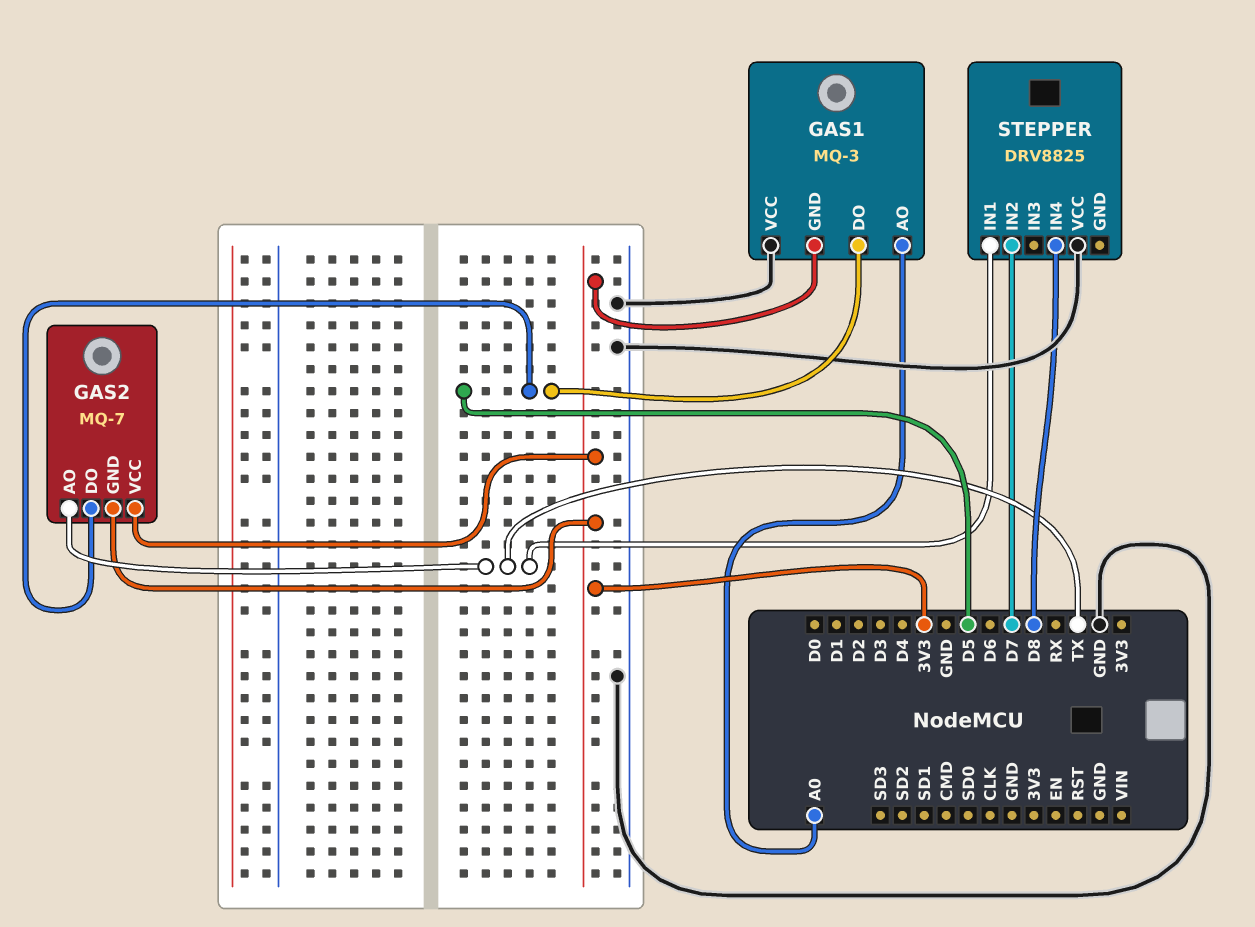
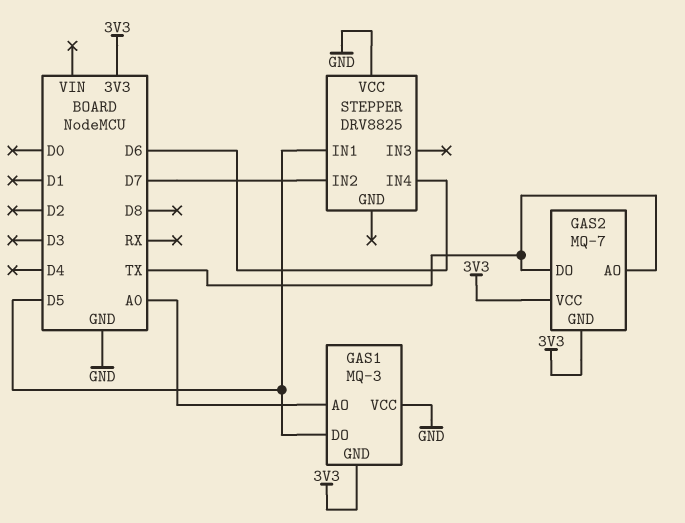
GAS2 pin DO: D5 -> TX
STEPPER pin IN1: TX -> D5
STEPPER pin IN4: D8 -> D6

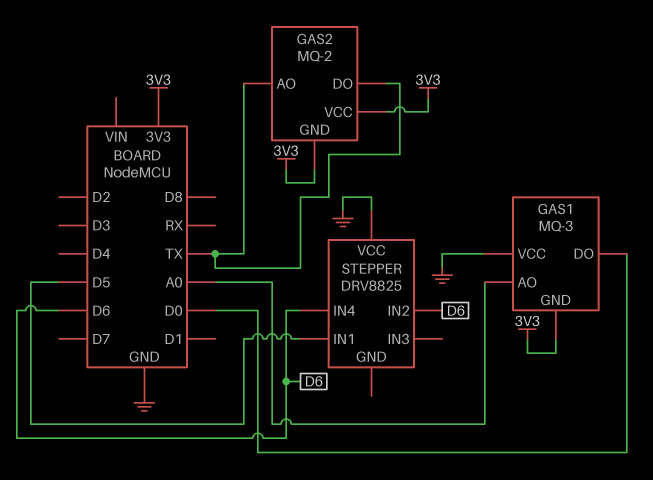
GAS1 pin DO: D5 -> D0
GAS2: MQ-7 -> MQ-2
STEPPER pin IN2: D7 -> D6

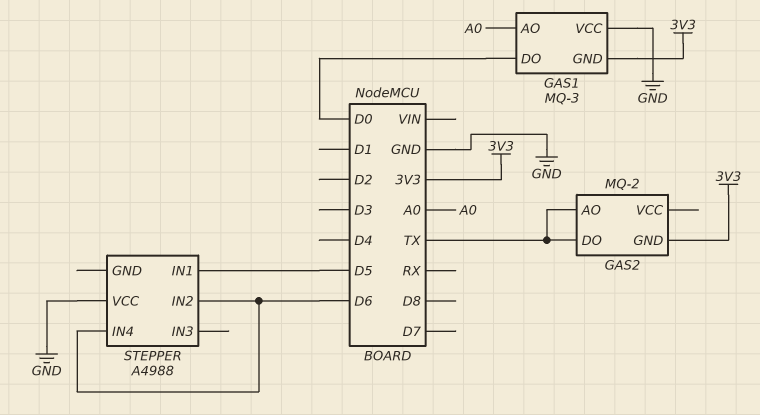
GAS2 pin VCC: 3V3 -> none
STEPPER: DRV8825 -> A4988

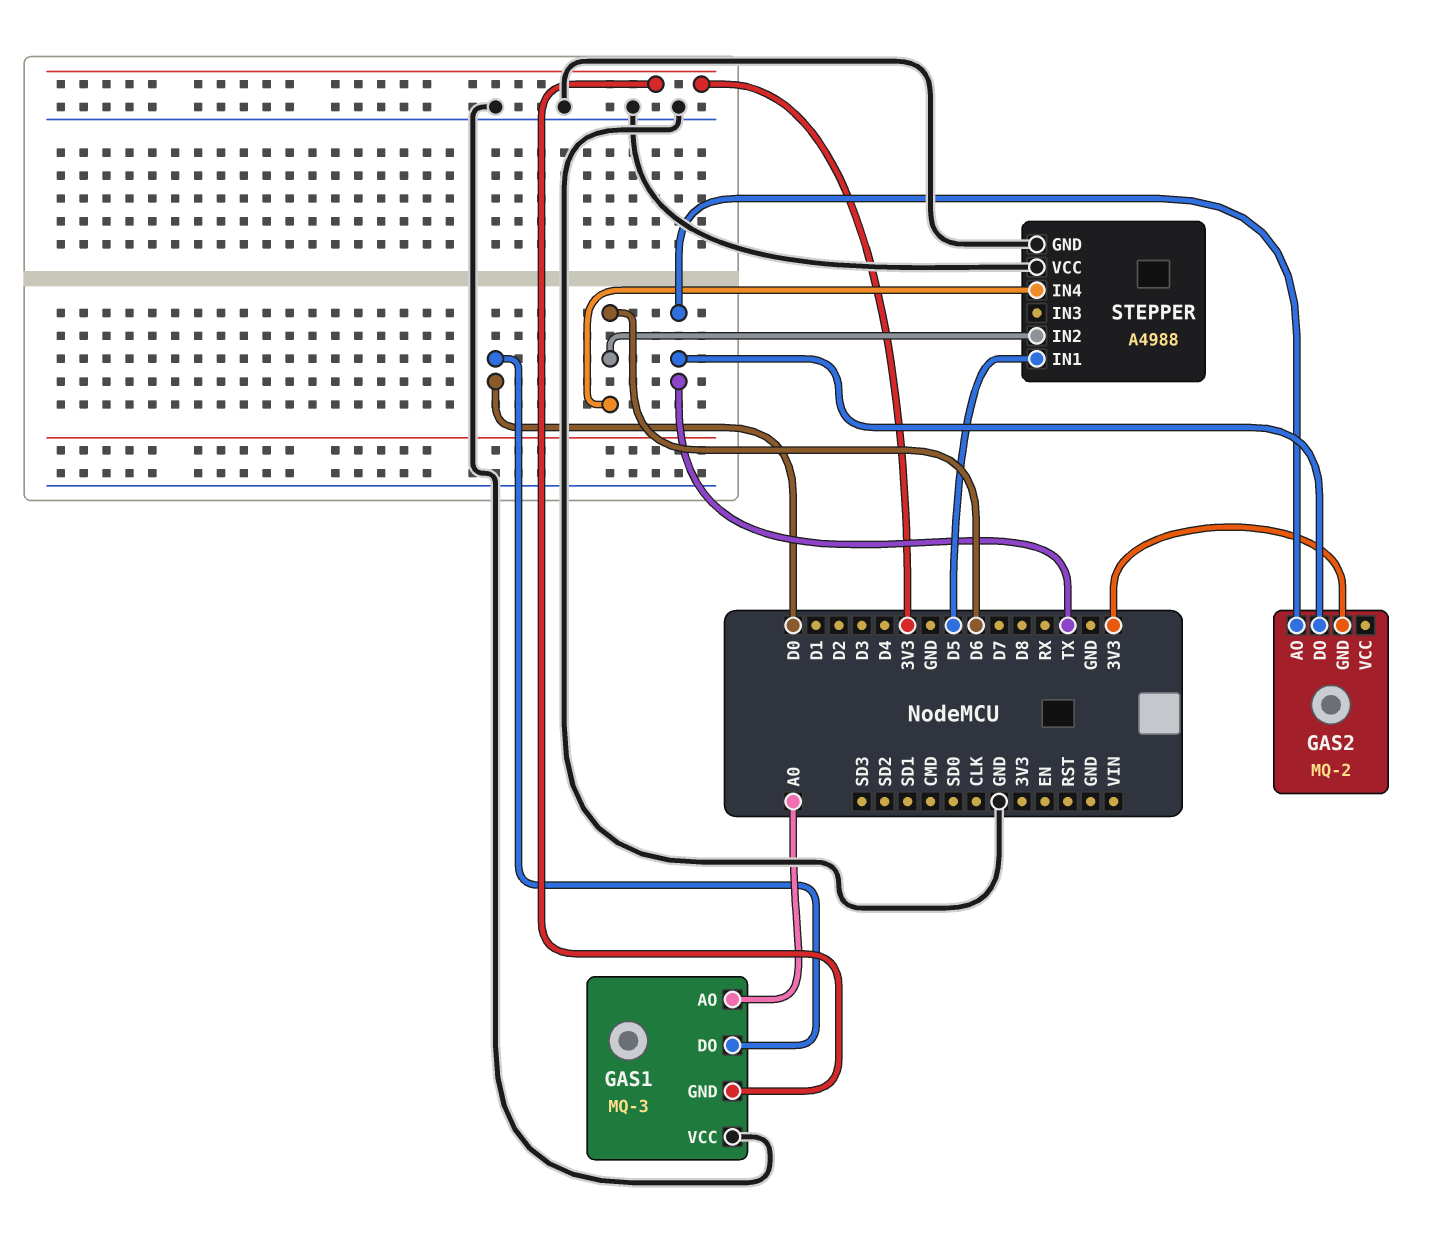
STEPPER pin GND: none -> GND

